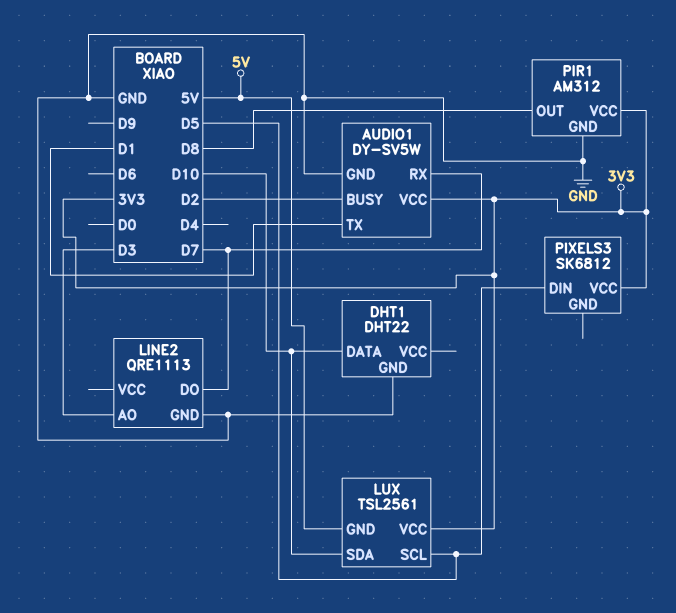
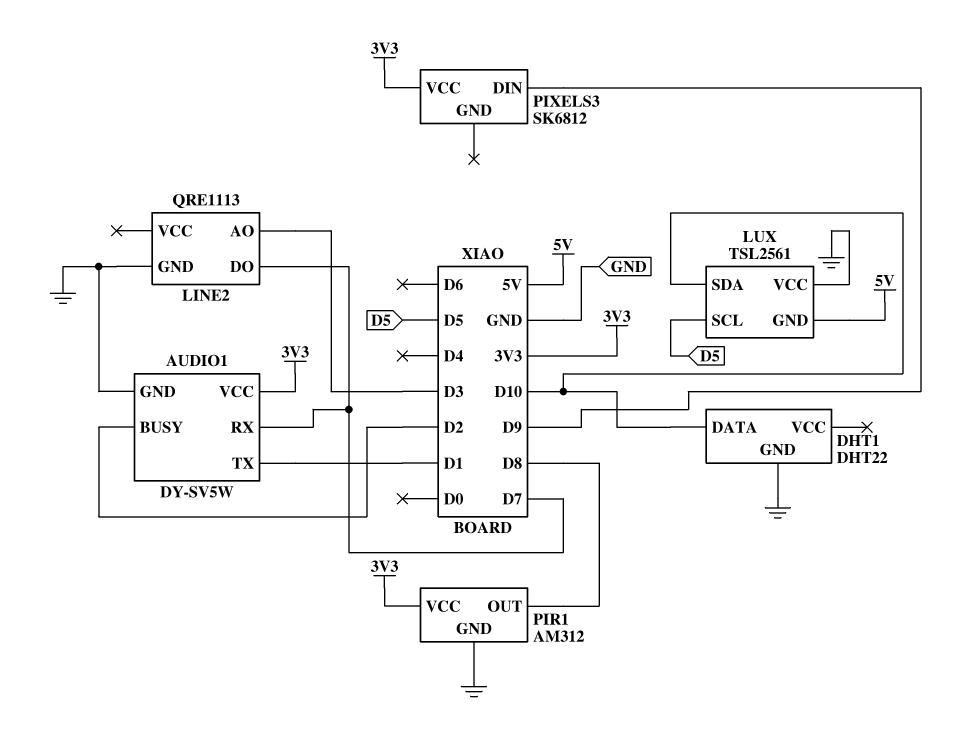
LUX pin VCC: 3V3 -> GND
PIXELS3 pin DIN: D5 -> D9

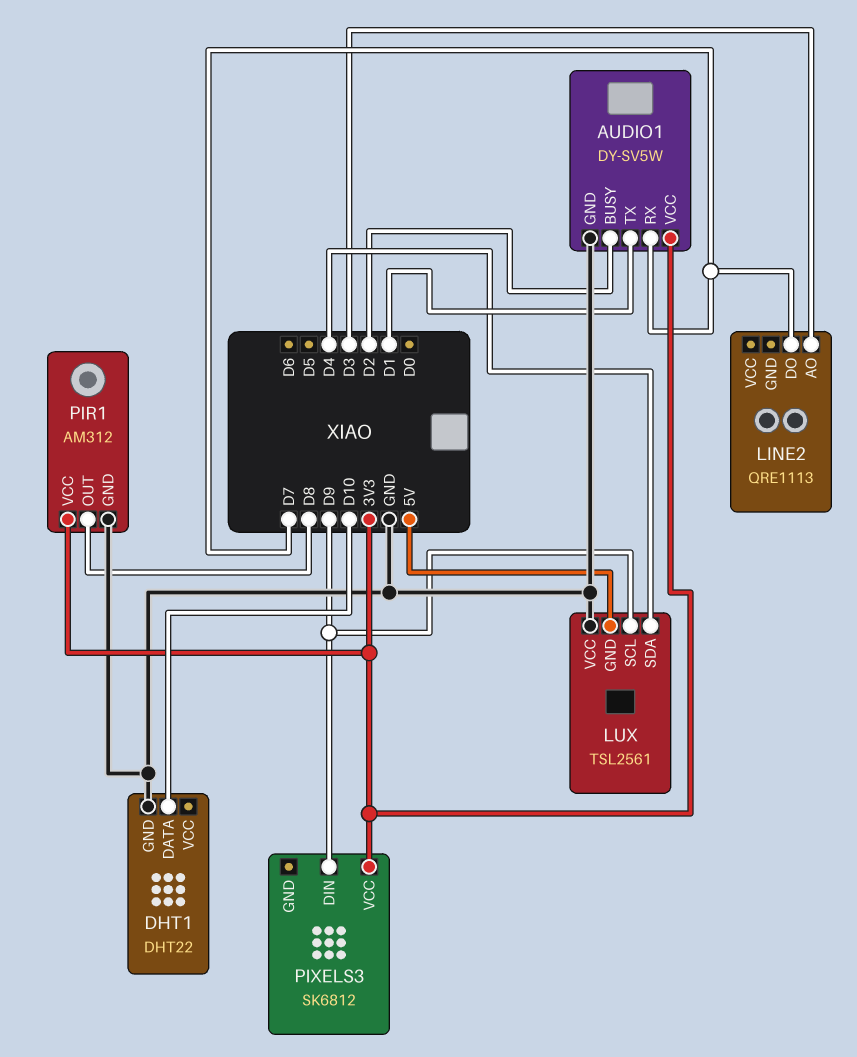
LINE2 pin GND: GND -> none
LUX pin SCL: D5 -> D9
LUX pin SDA: D10 -> D4

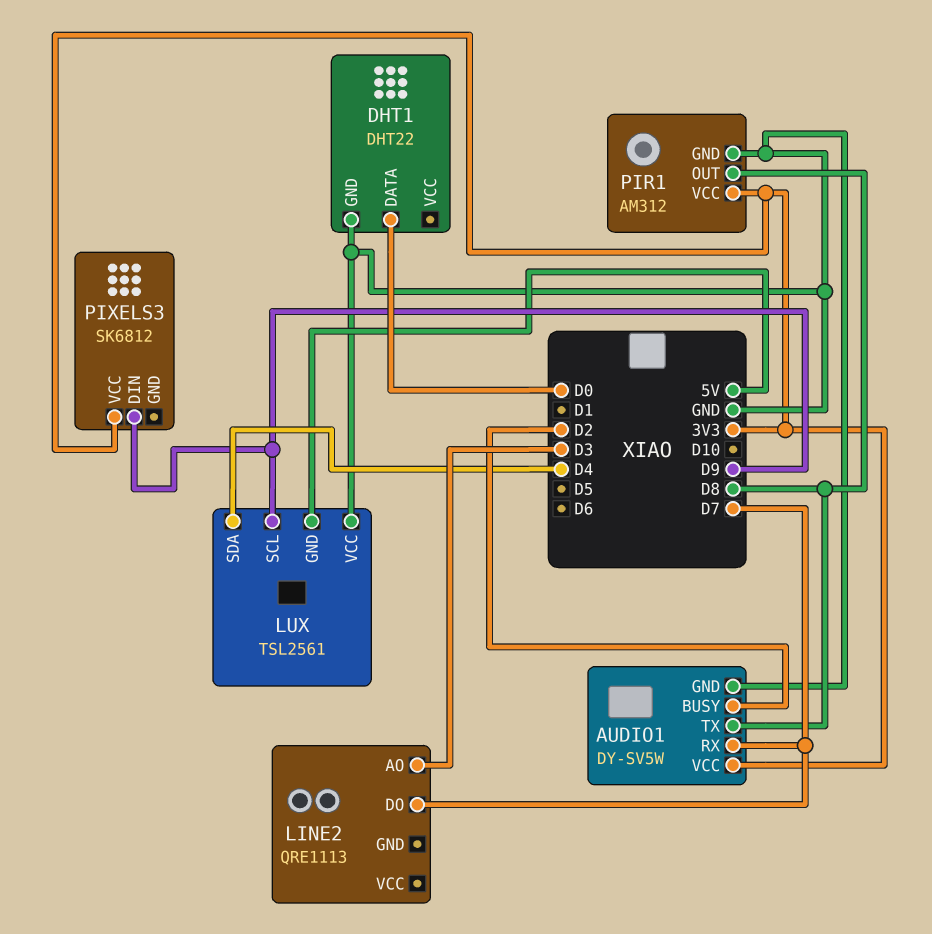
AUDIO1 pin TX: D1 -> D8
DHT1 pin DATA: D10 -> D0

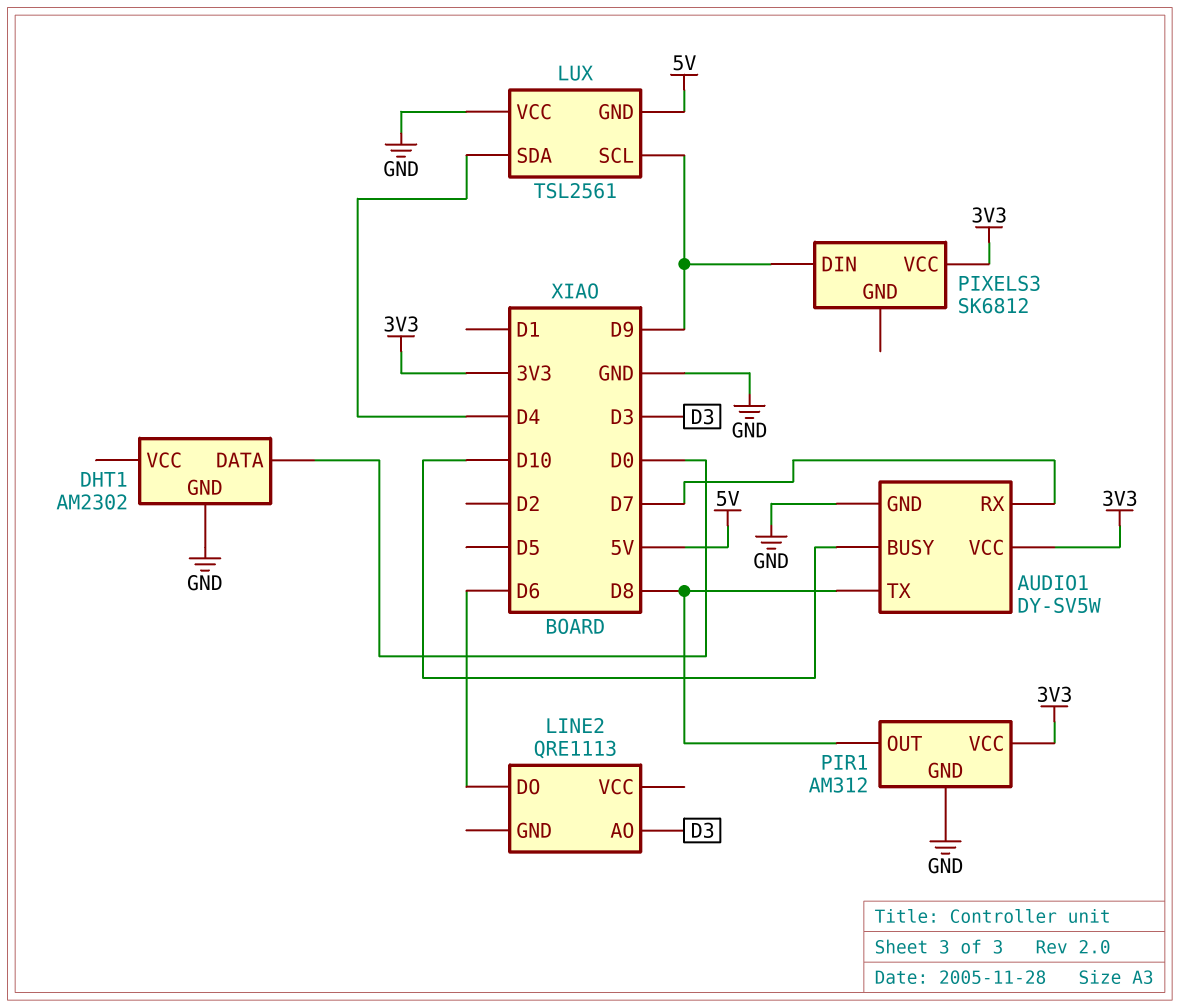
AUDIO1 pin BUSY: D2 -> D10
DHT1: DHT22 -> AM2302
LINE2 pin DO: D7 -> D6

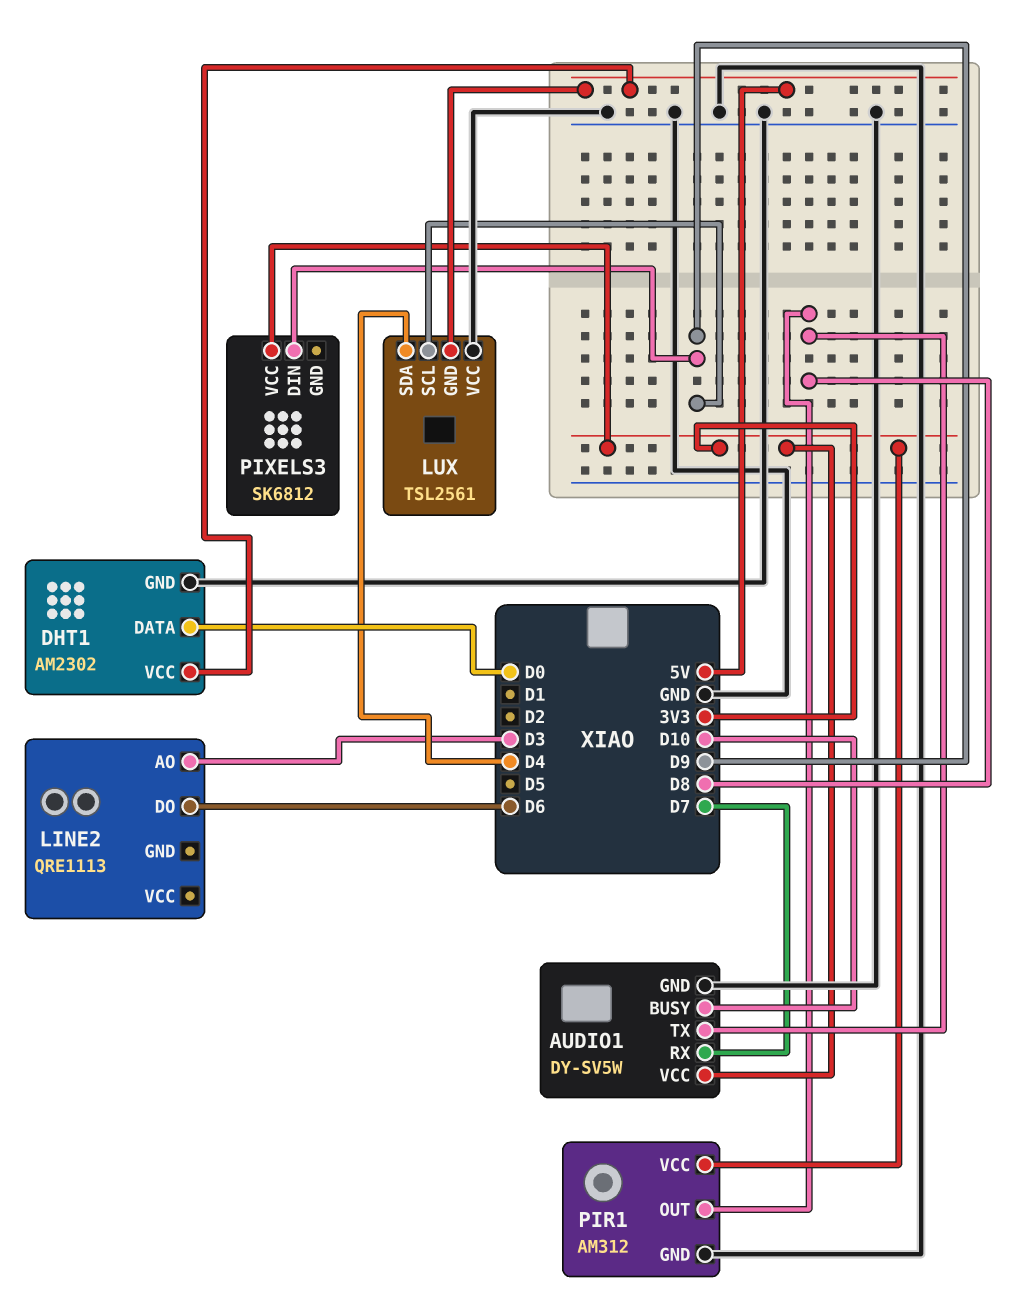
DHT1 pin VCC: none -> 5V

